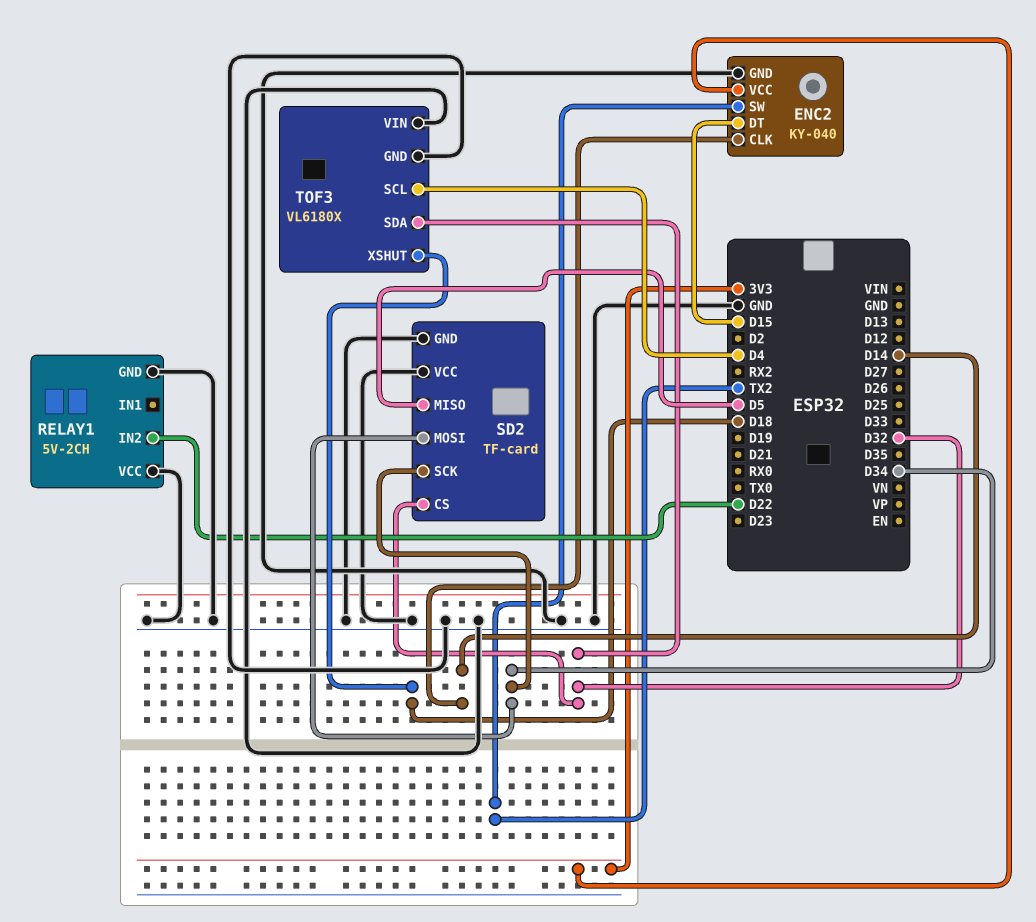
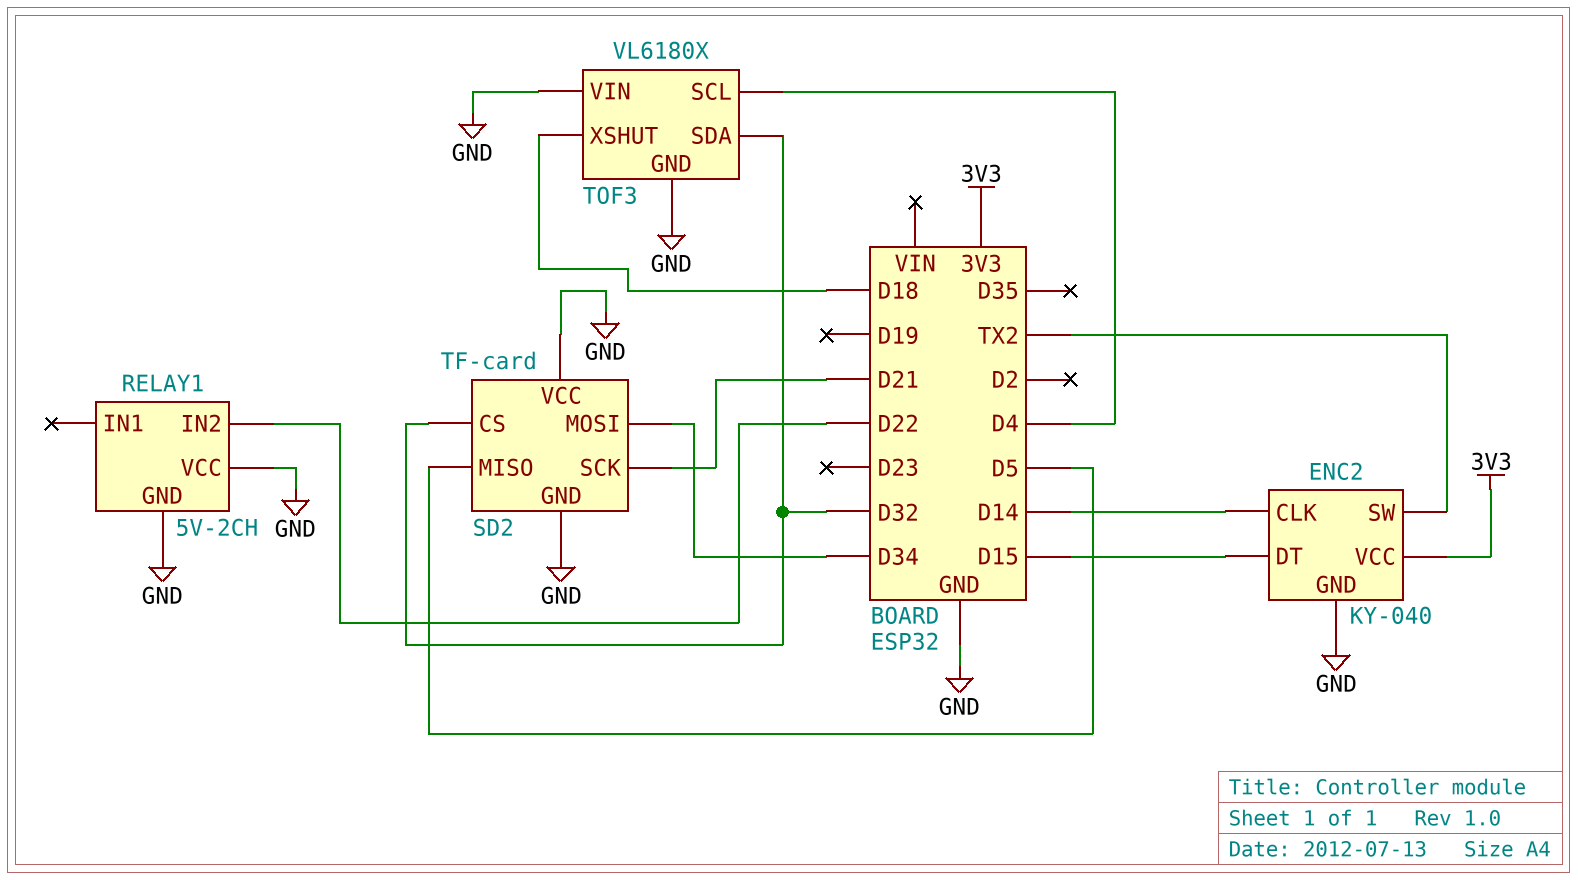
SD2 pin SCK: D34 -> D21

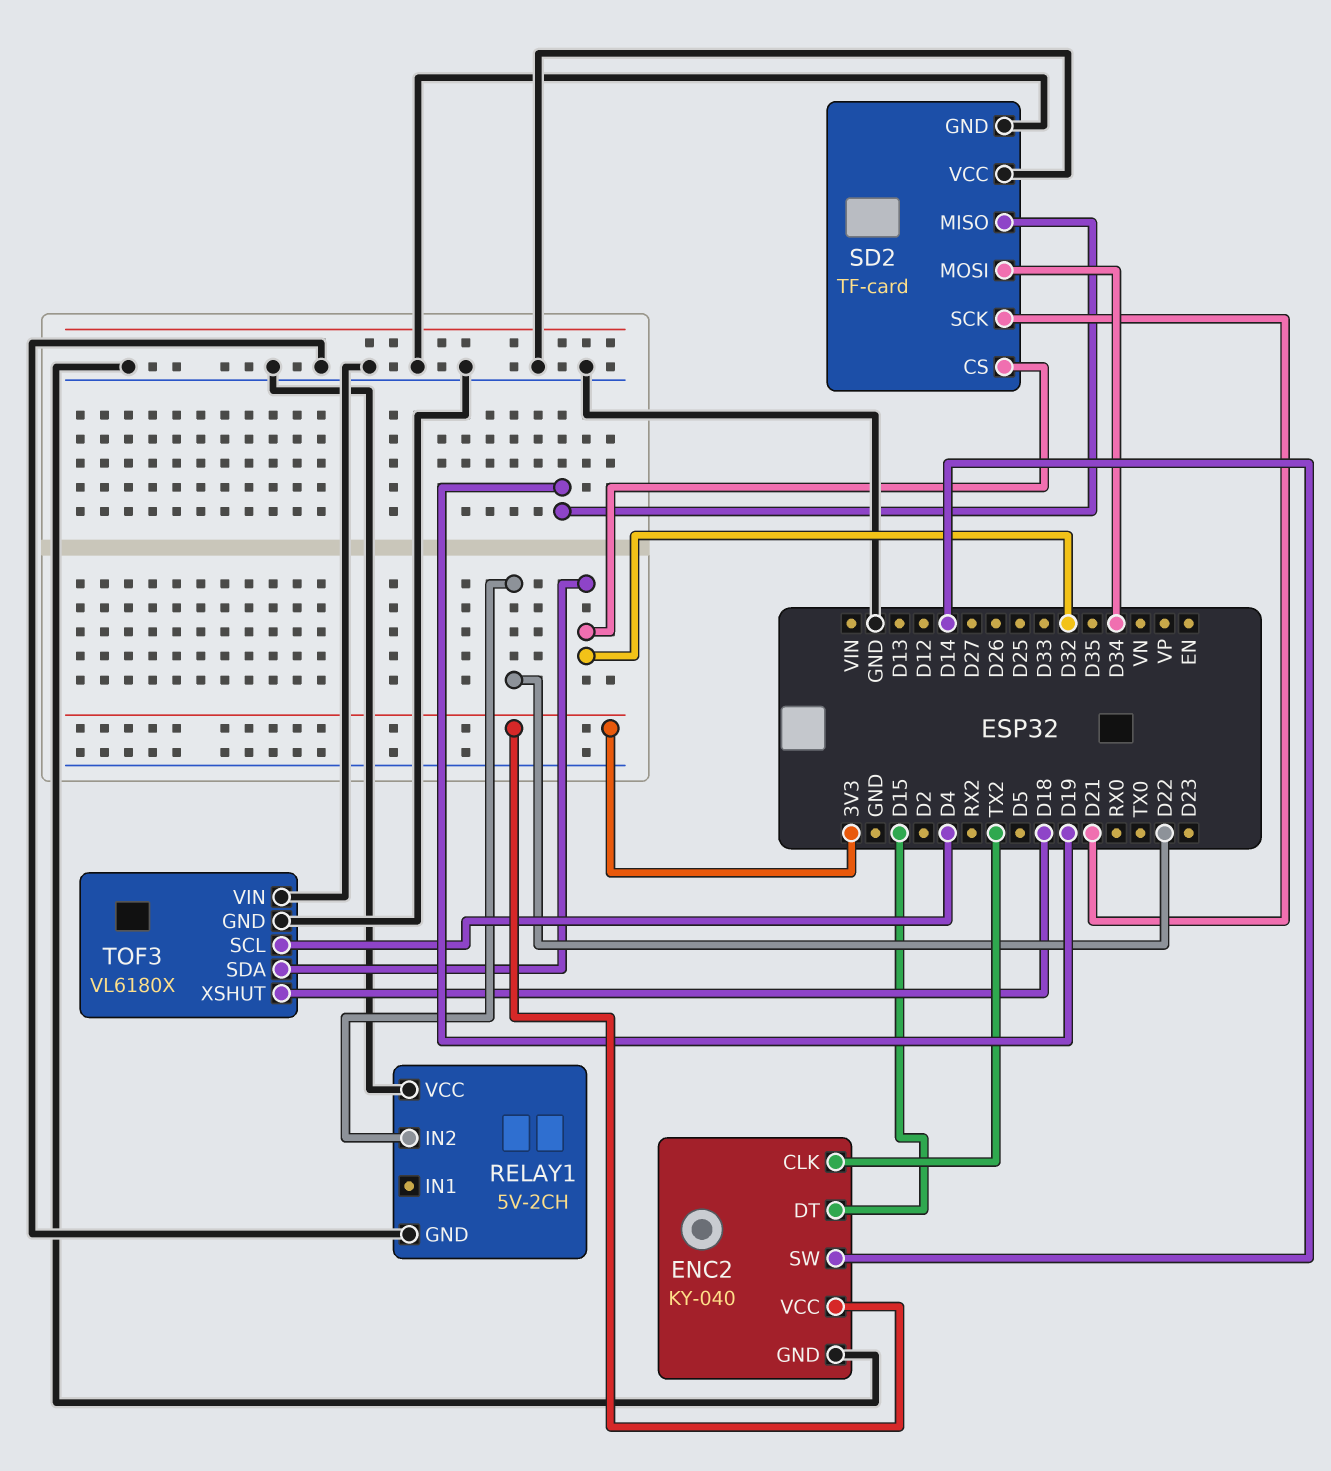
ENC2 pin CLK: D14 -> TX2
ENC2 pin SW: TX2 -> D14
SD2 pin MISO: D5 -> D19

